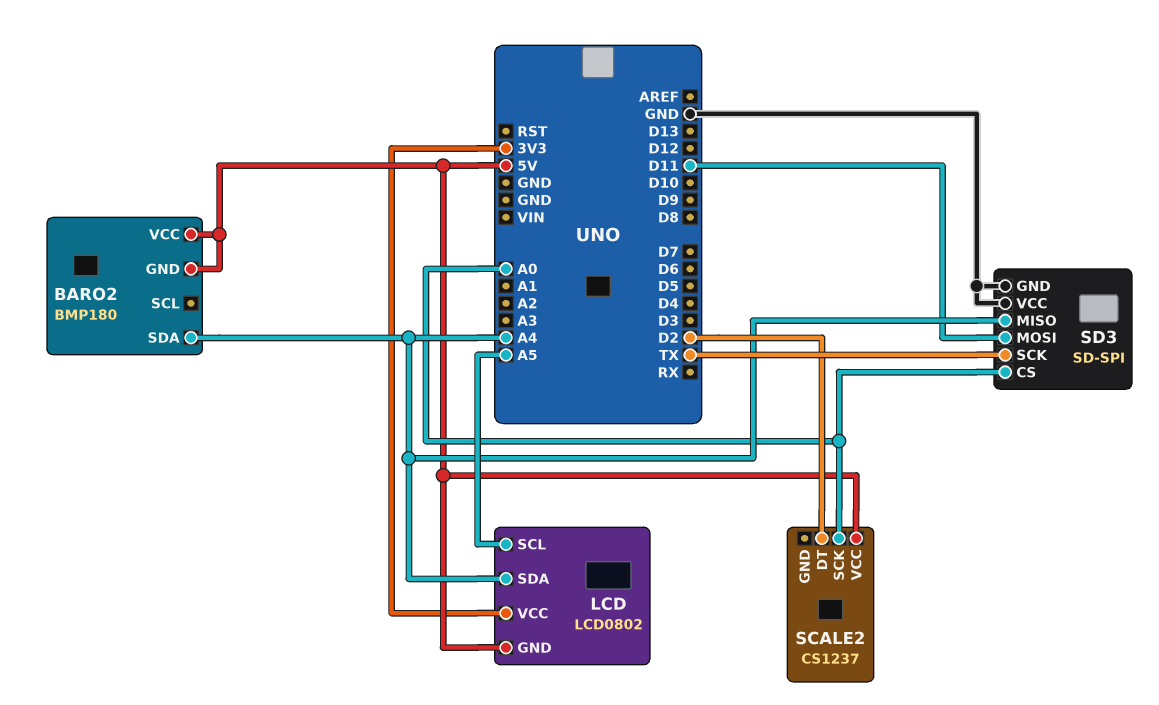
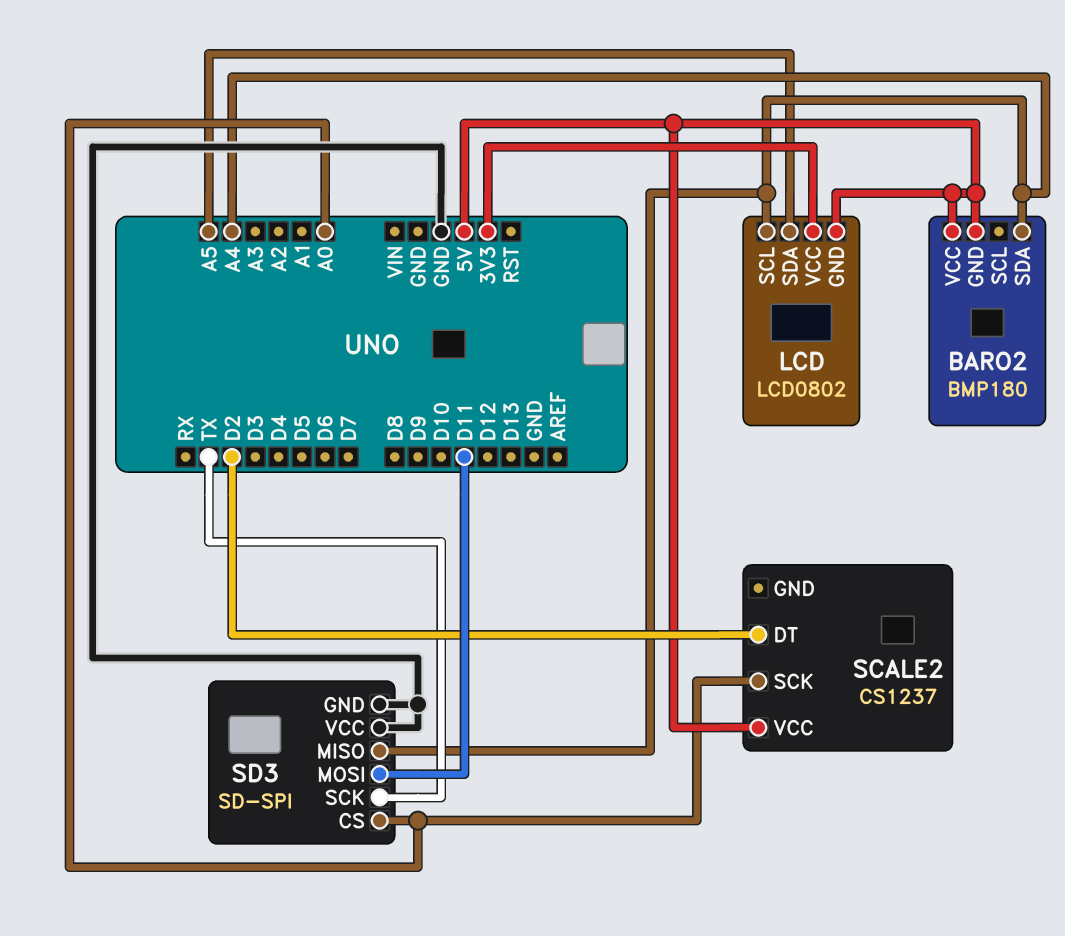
LCD pin SCL: A5 -> A4
LCD pin SDA: A4 -> A5

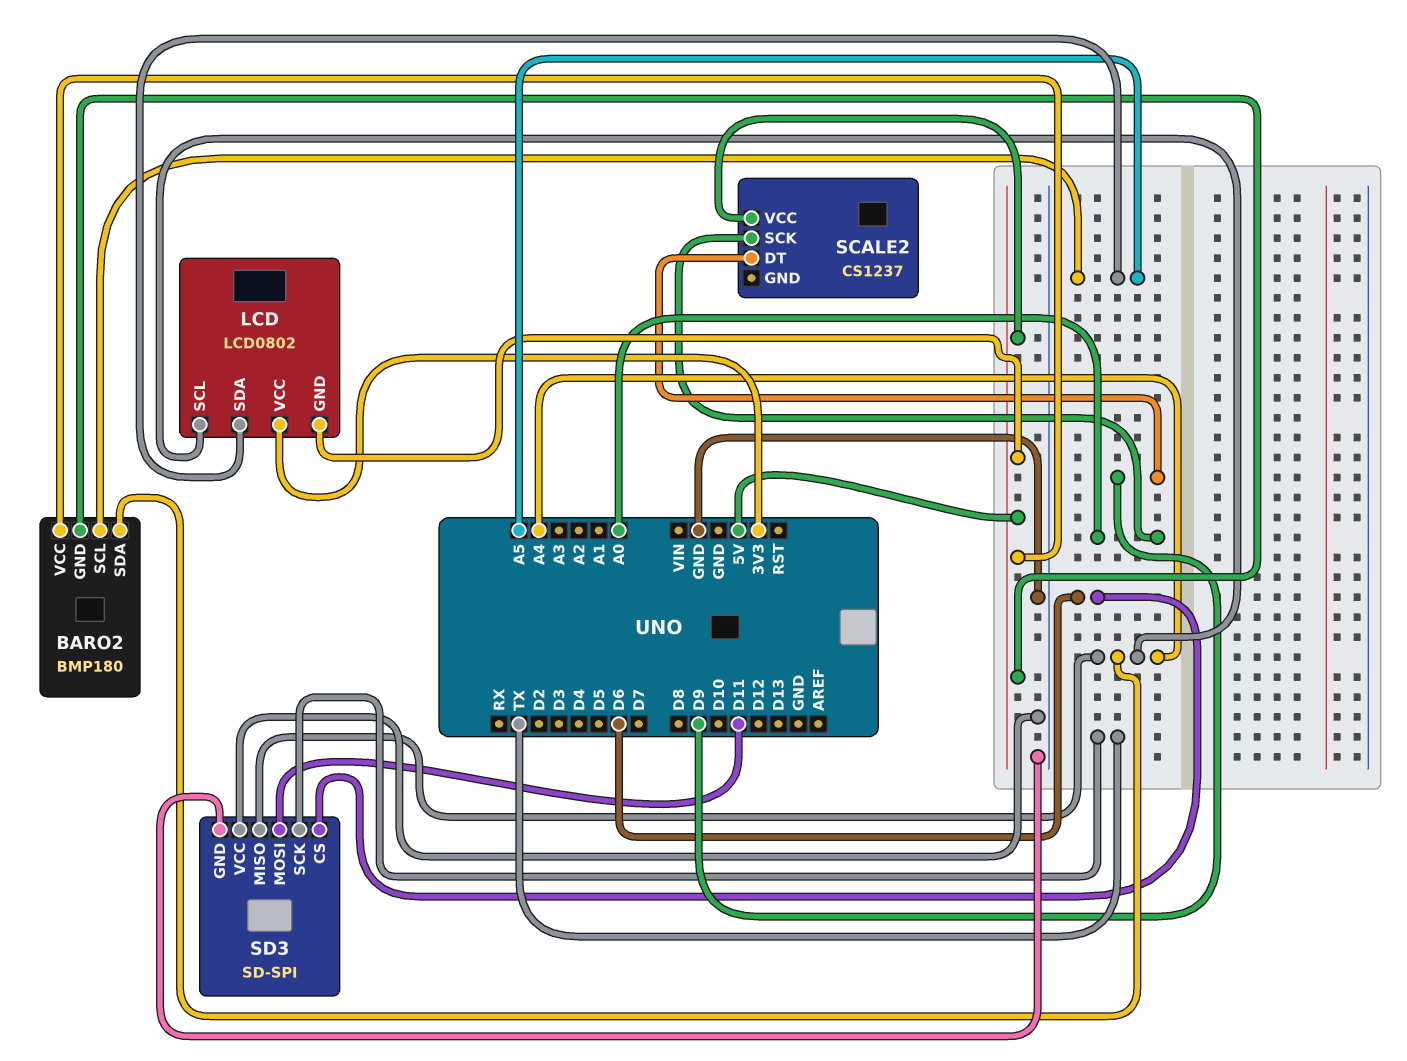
BARO2 pin SCL: none -> A5
SCALE2 pin DT: D2 -> D9
SD3 pin CS: A0 -> D6

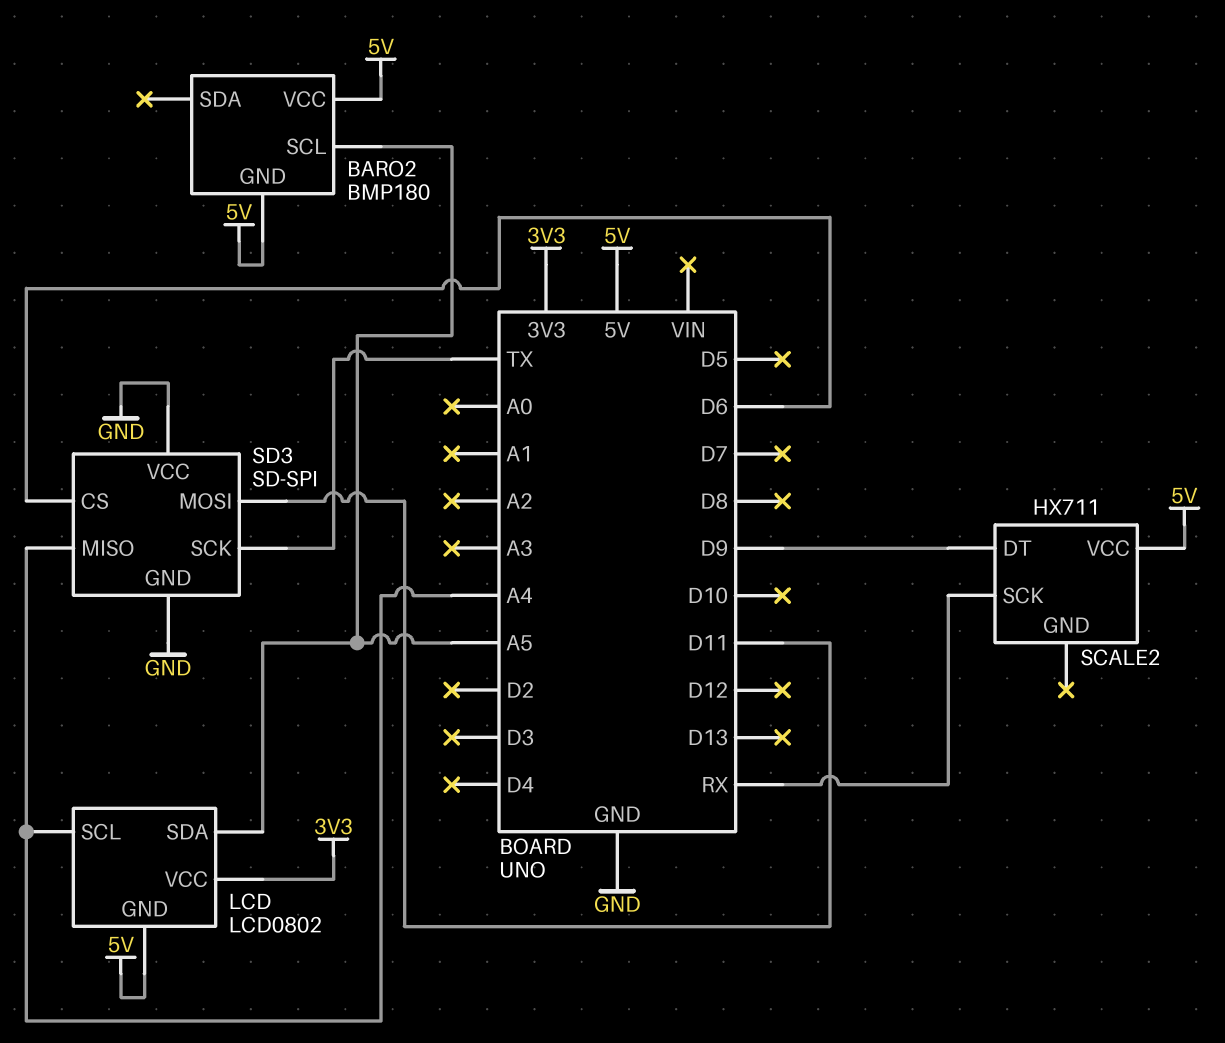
BARO2 pin SDA: A4 -> none
SCALE2: CS1237 -> HX711
SCALE2 pin SCK: A0 -> RX

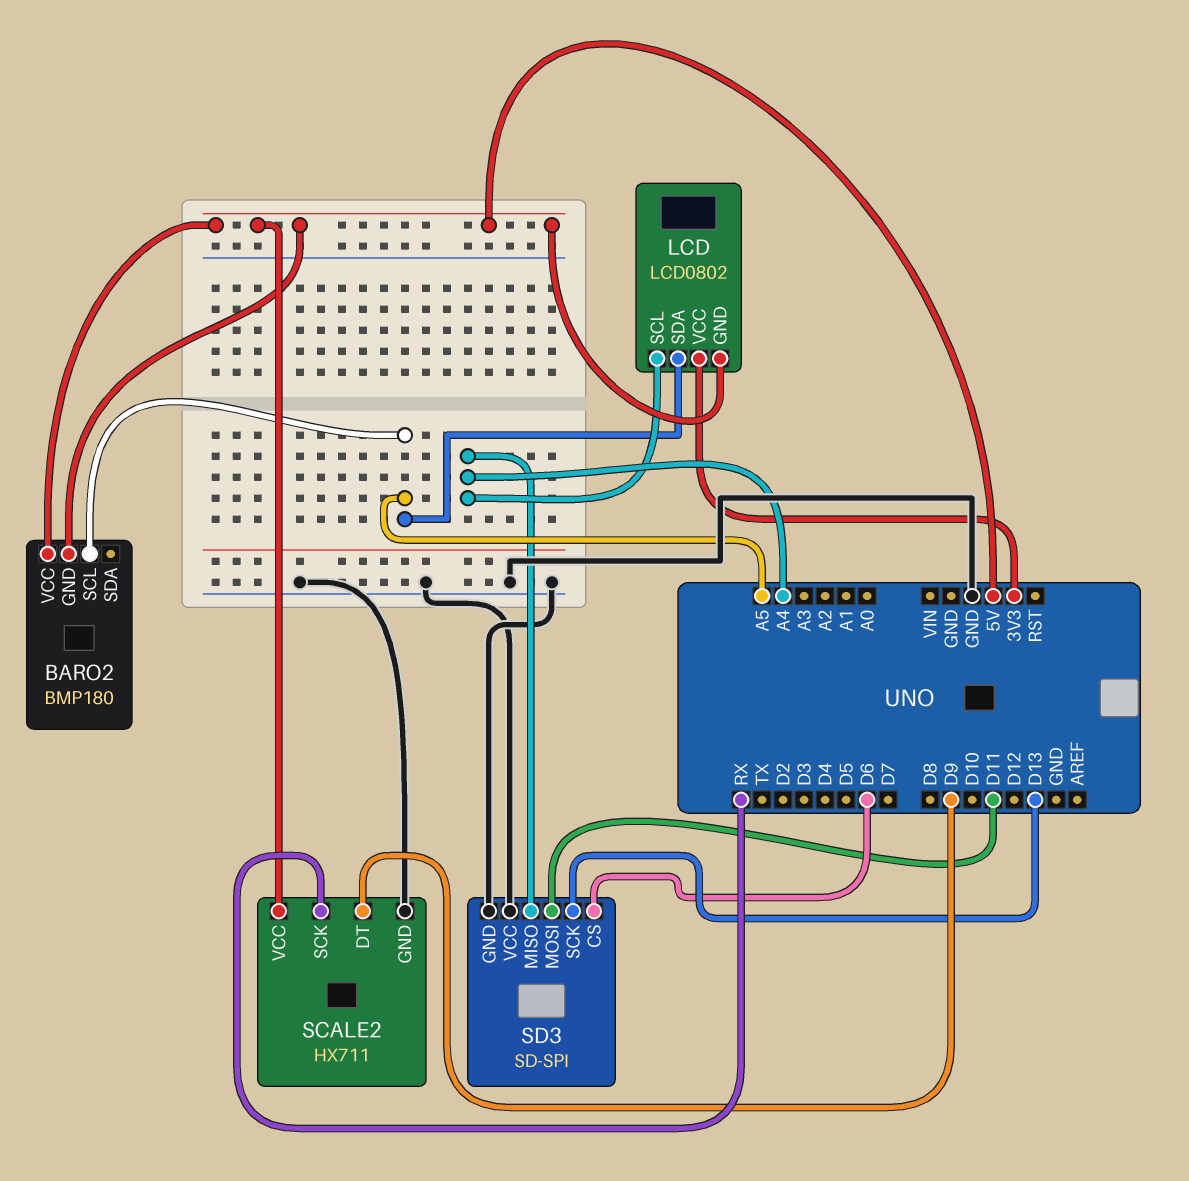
SCALE2 pin GND: none -> GND
SD3 pin SCK: TX -> D13

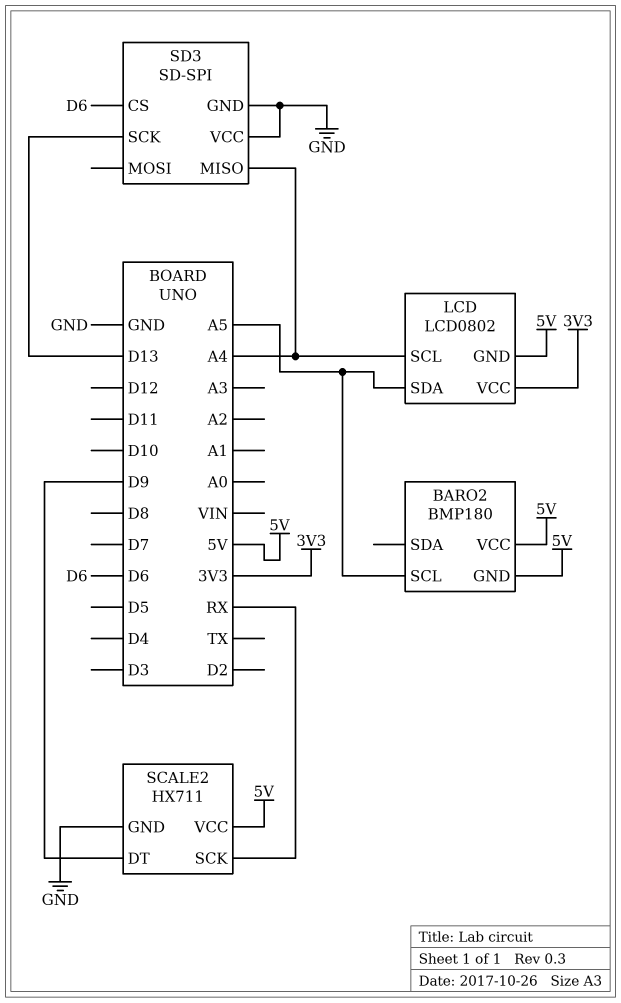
SD3 pin MOSI: D11 -> none

